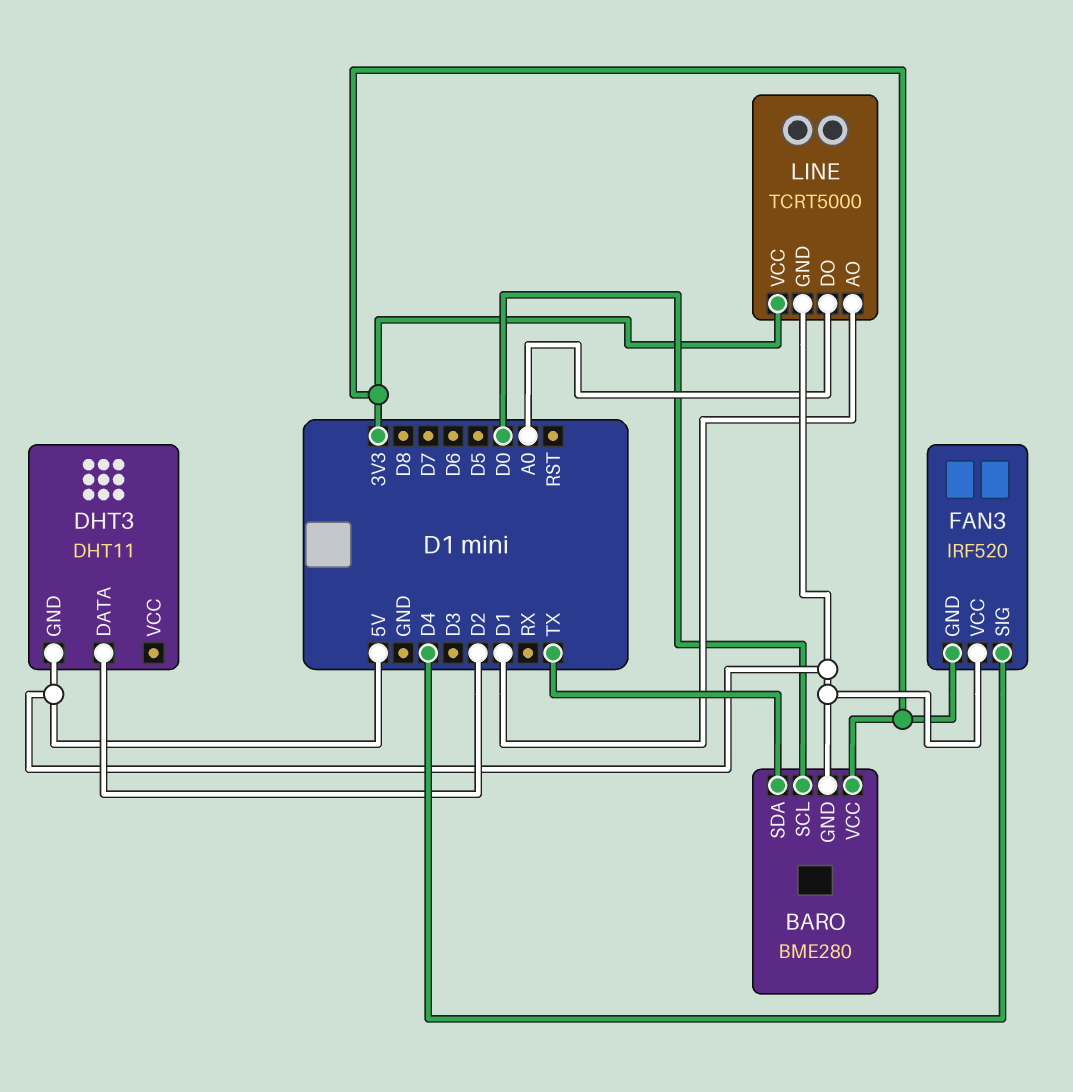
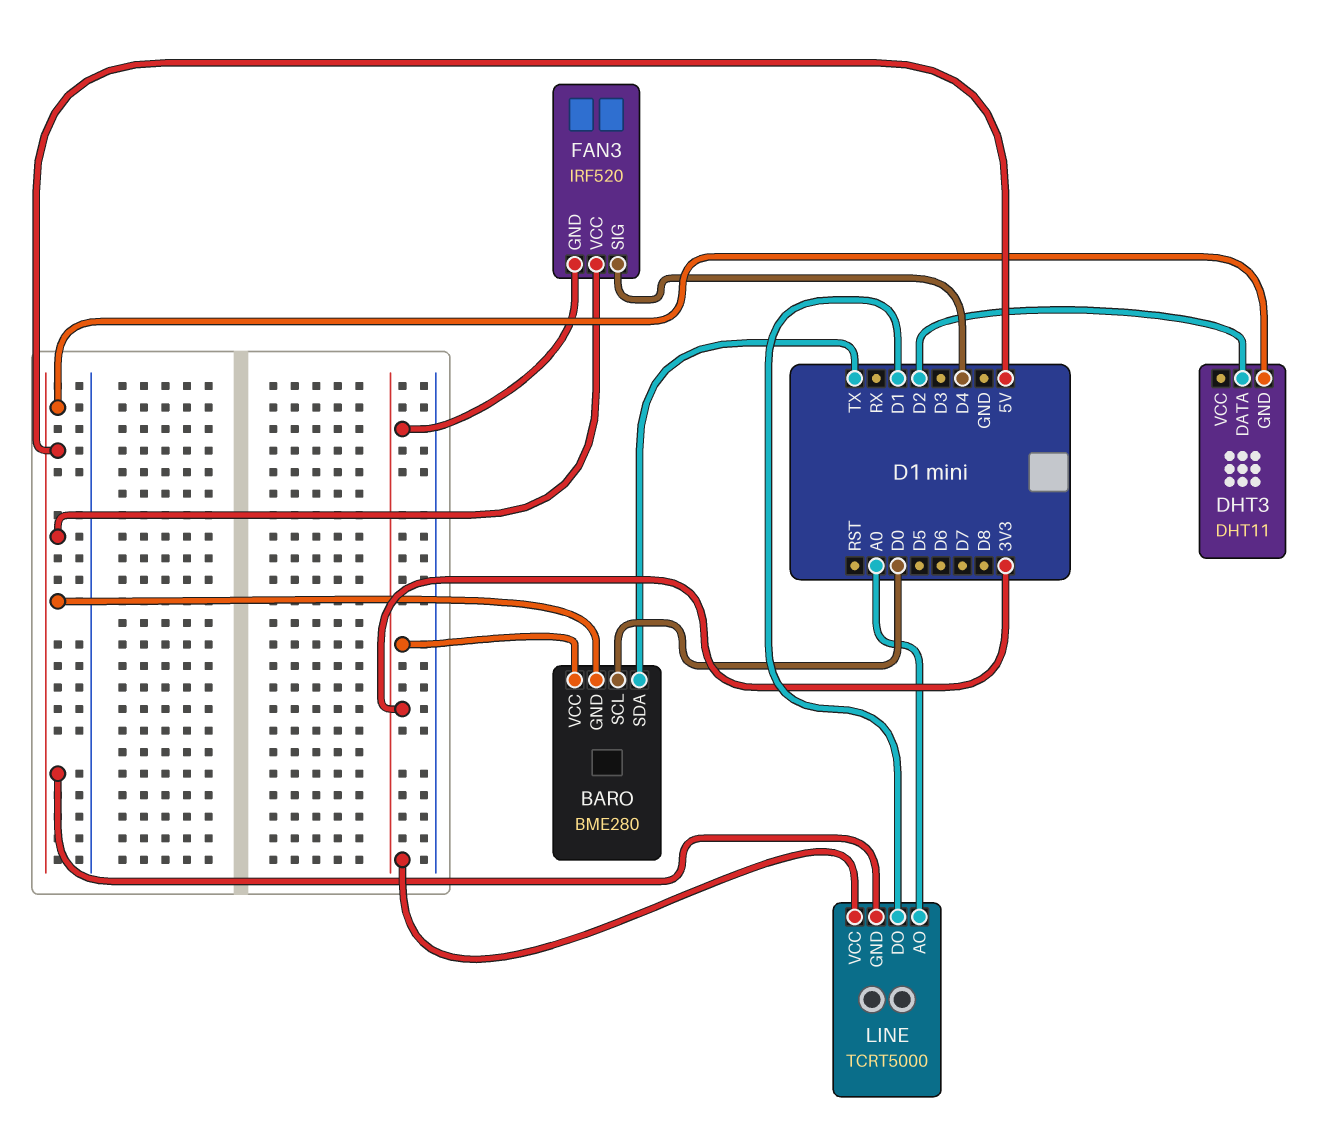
LINE pin AO: D1 -> A0
LINE pin DO: A0 -> D1

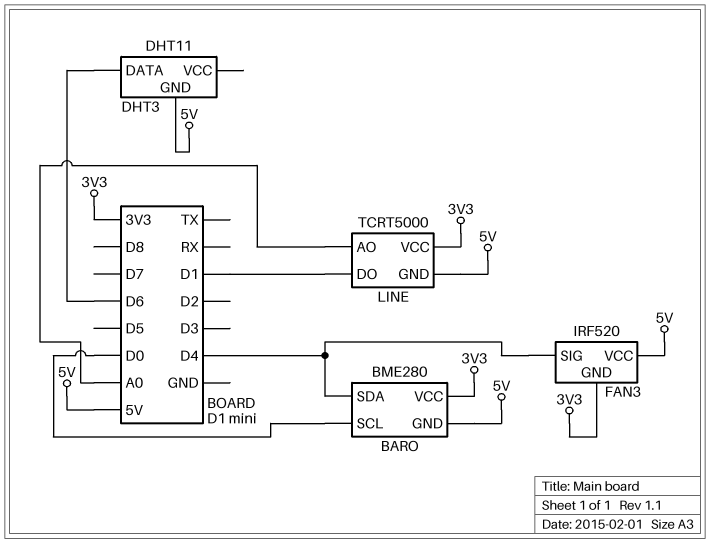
BARO pin SDA: TX -> D4
DHT3 pin DATA: D2 -> D6

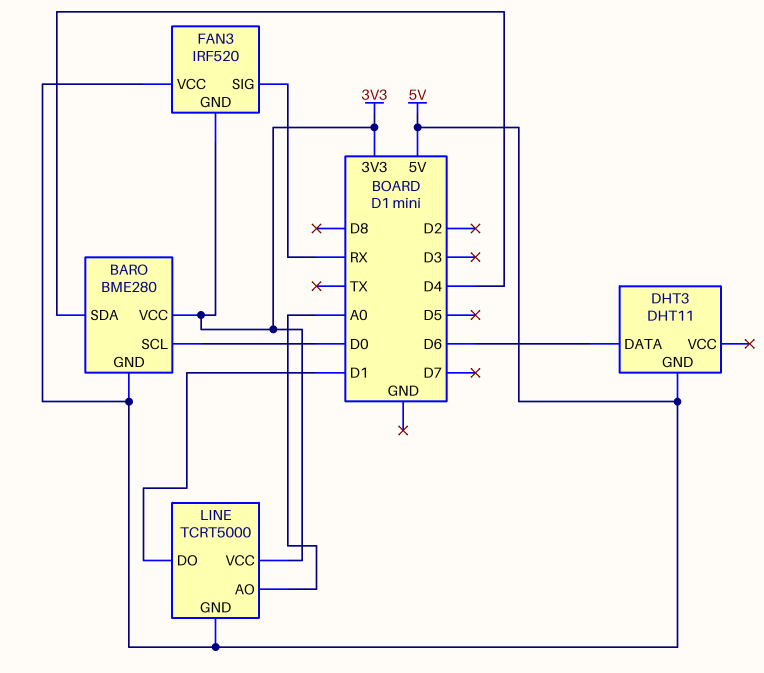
FAN3 pin SIG: D4 -> RX

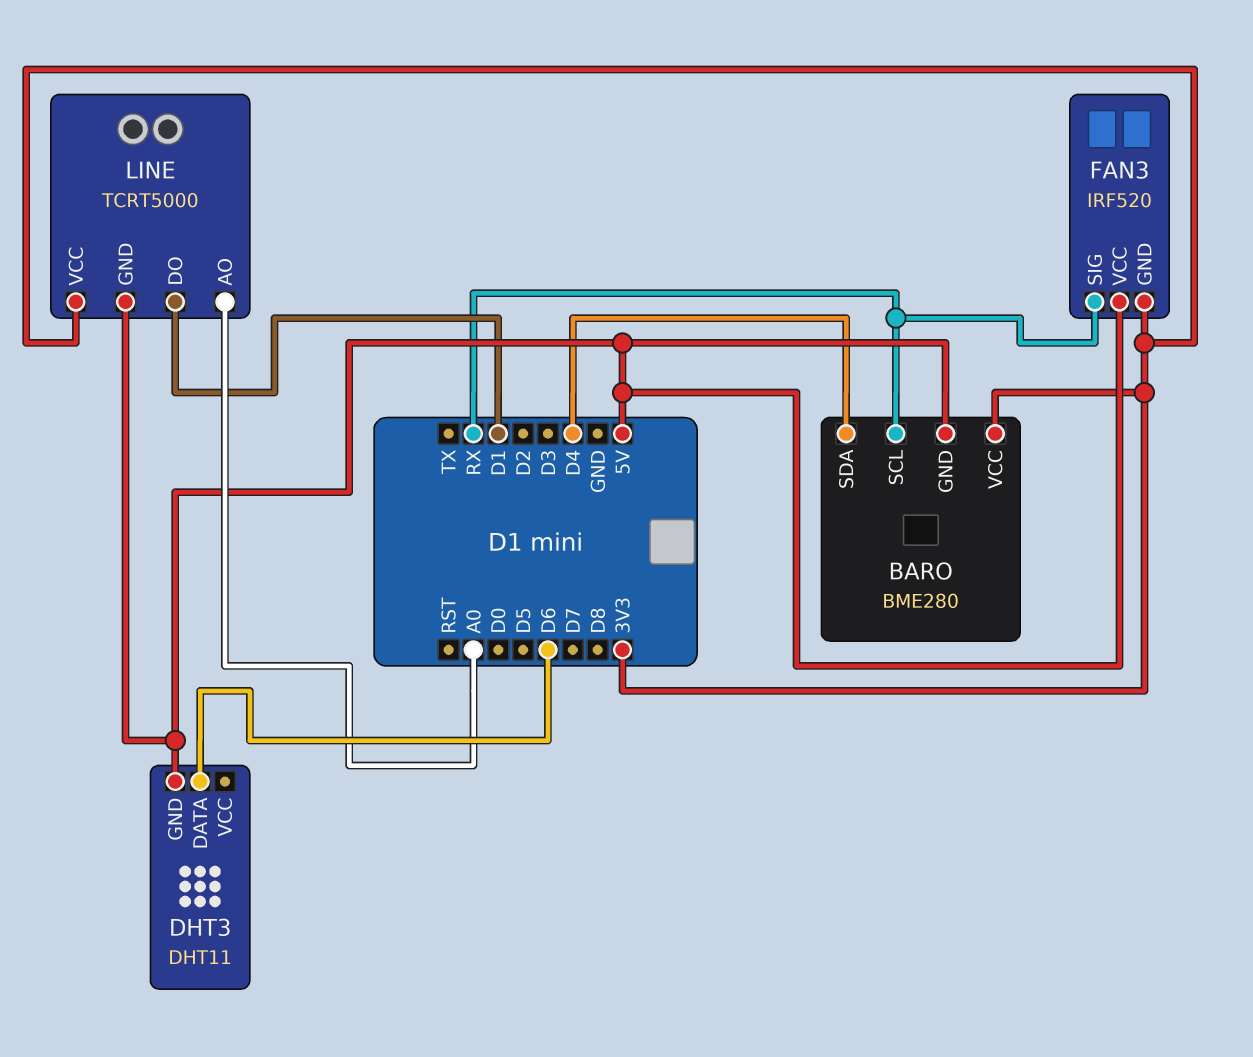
BARO pin SCL: D0 -> RX

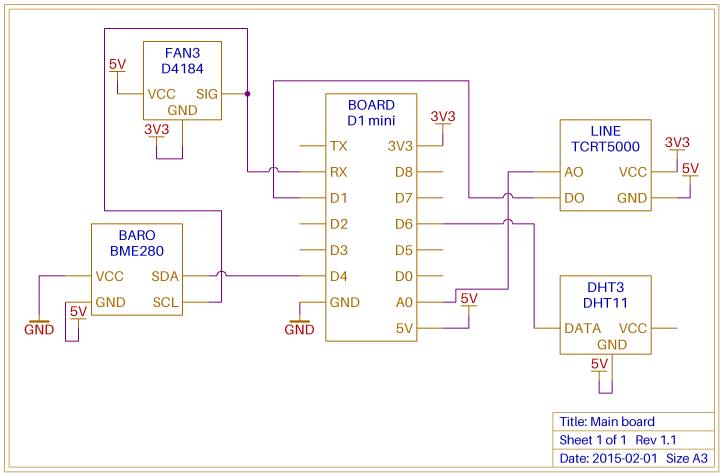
BARO pin VCC: 3V3 -> GND
FAN3: IRF520 -> D4184

